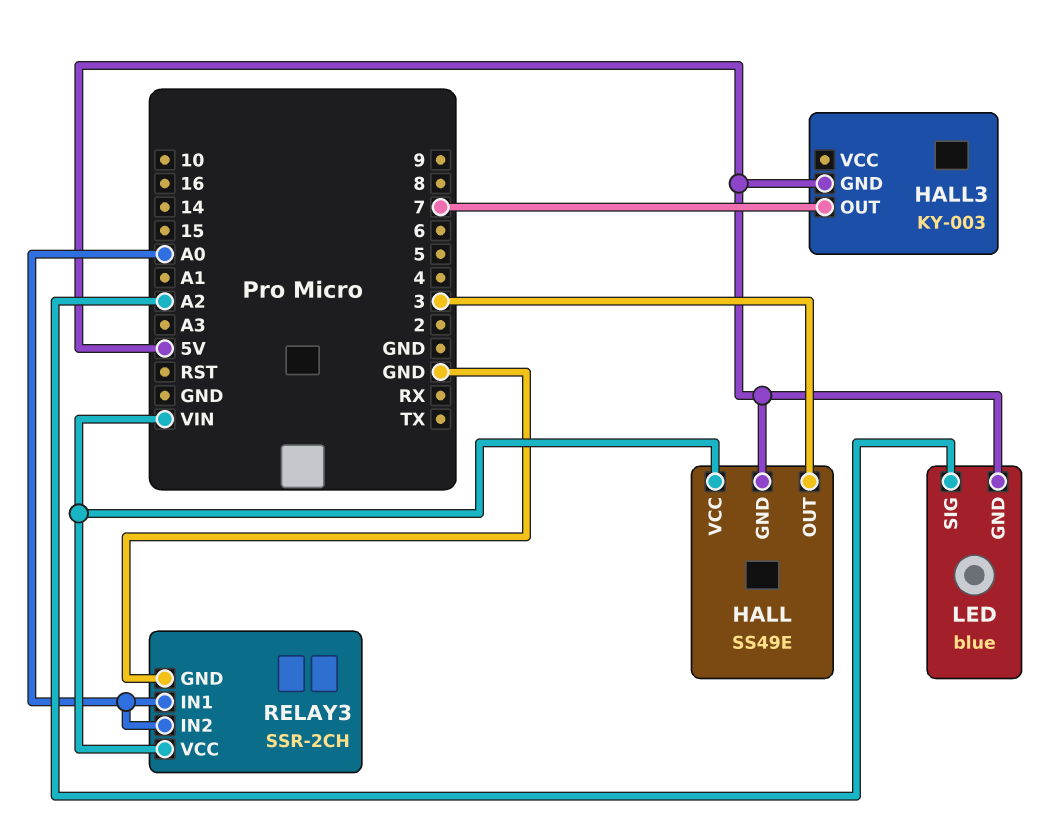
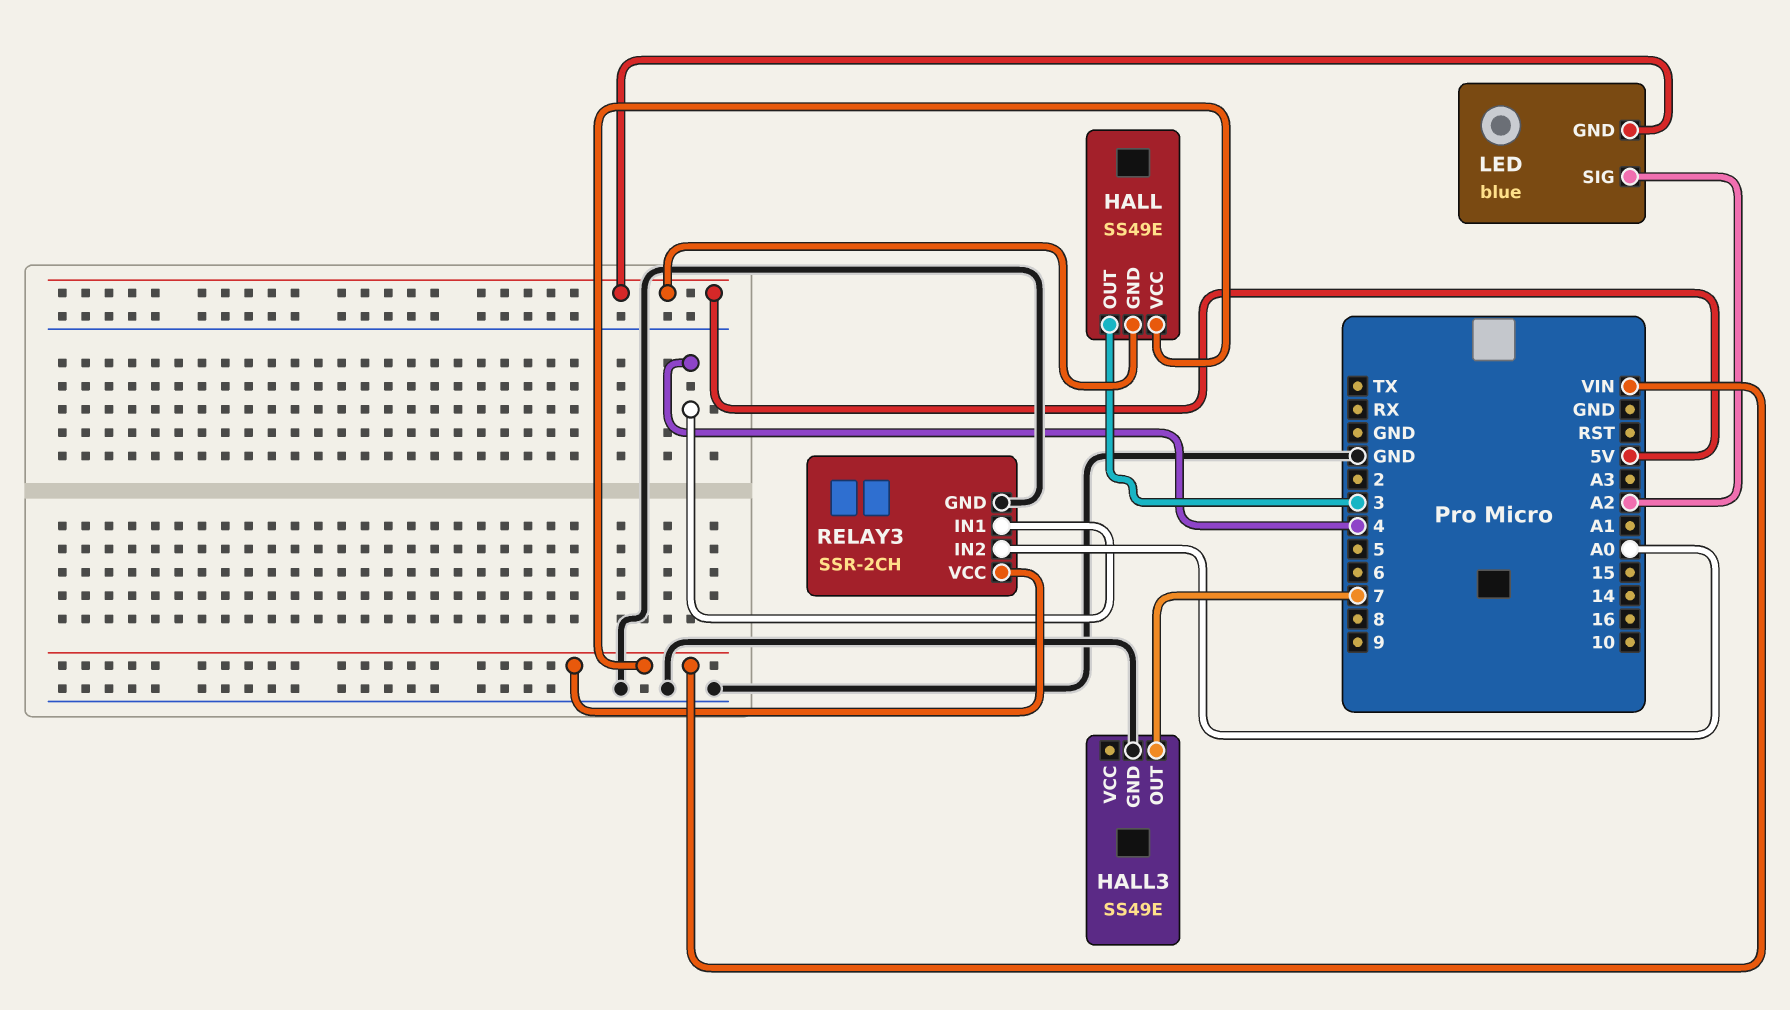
HALL3: KY-003 -> SS49E
HALL3 pin GND: 5V -> GND
RELAY3 pin IN1: A0 -> 4

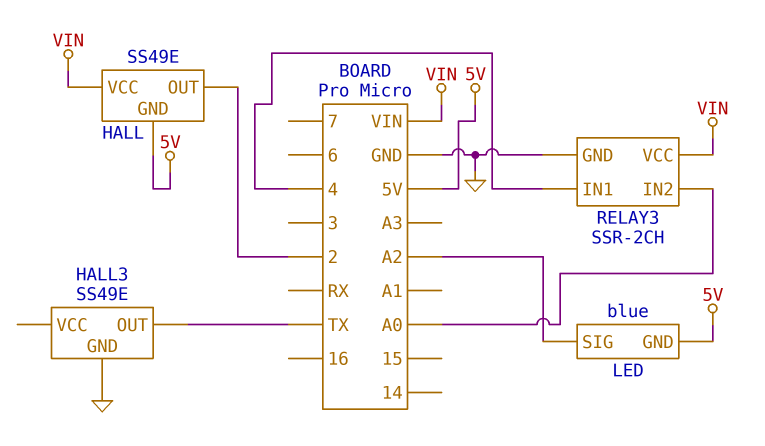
HALL pin OUT: 3 -> 2
HALL3 pin OUT: 7 -> TX

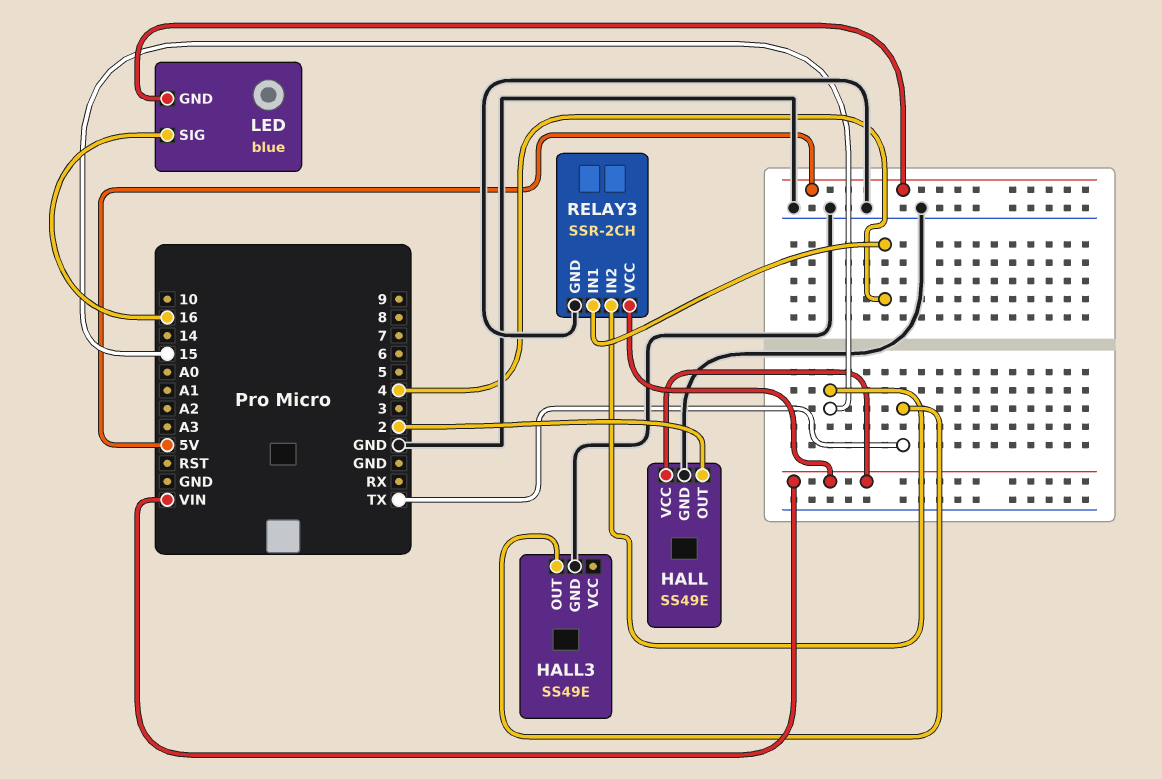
HALL pin GND: 5V -> GND
LED pin SIG: A2 -> 16
RELAY3 pin IN2: A0 -> 15

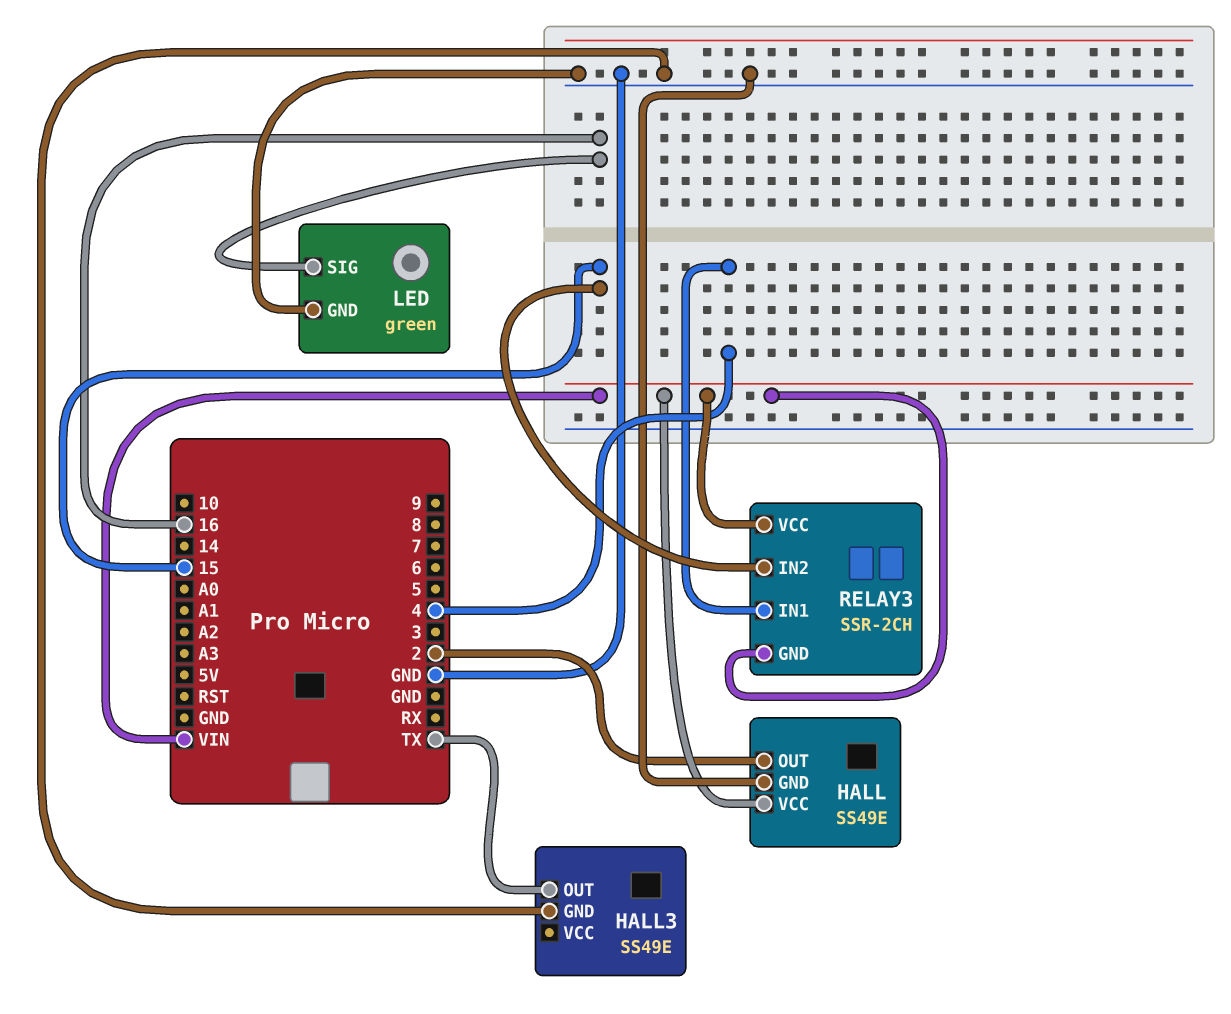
LED: blue -> green
LED pin GND: 5V -> GND
RELAY3 pin GND: GND -> VIN

